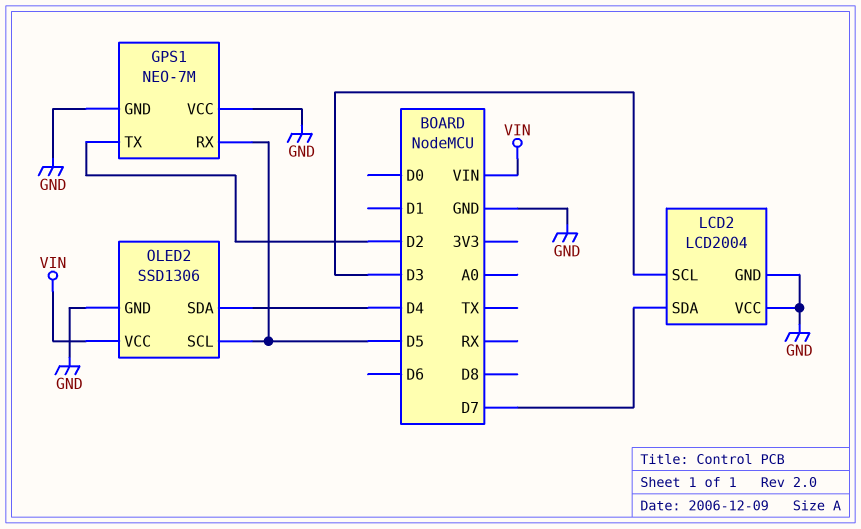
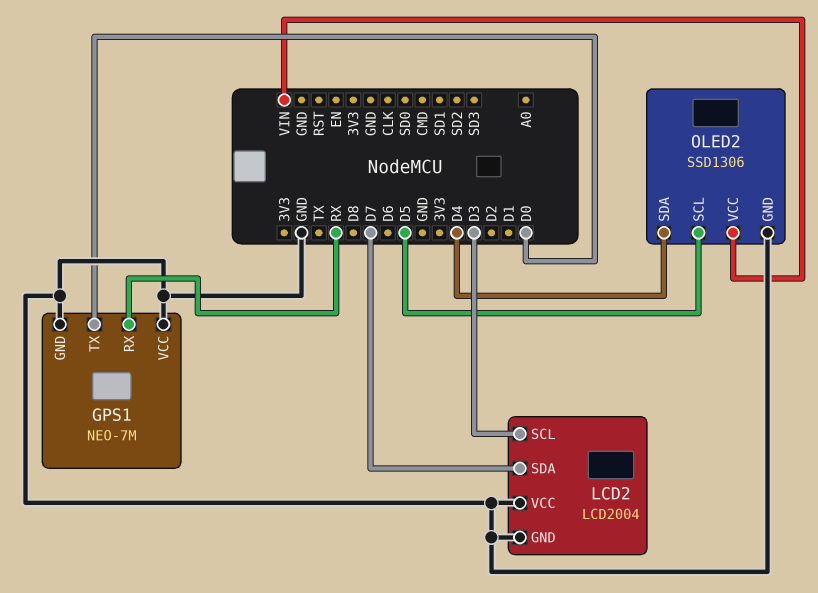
GPS1 pin RX: D5 -> RX
GPS1 pin TX: D2 -> D0

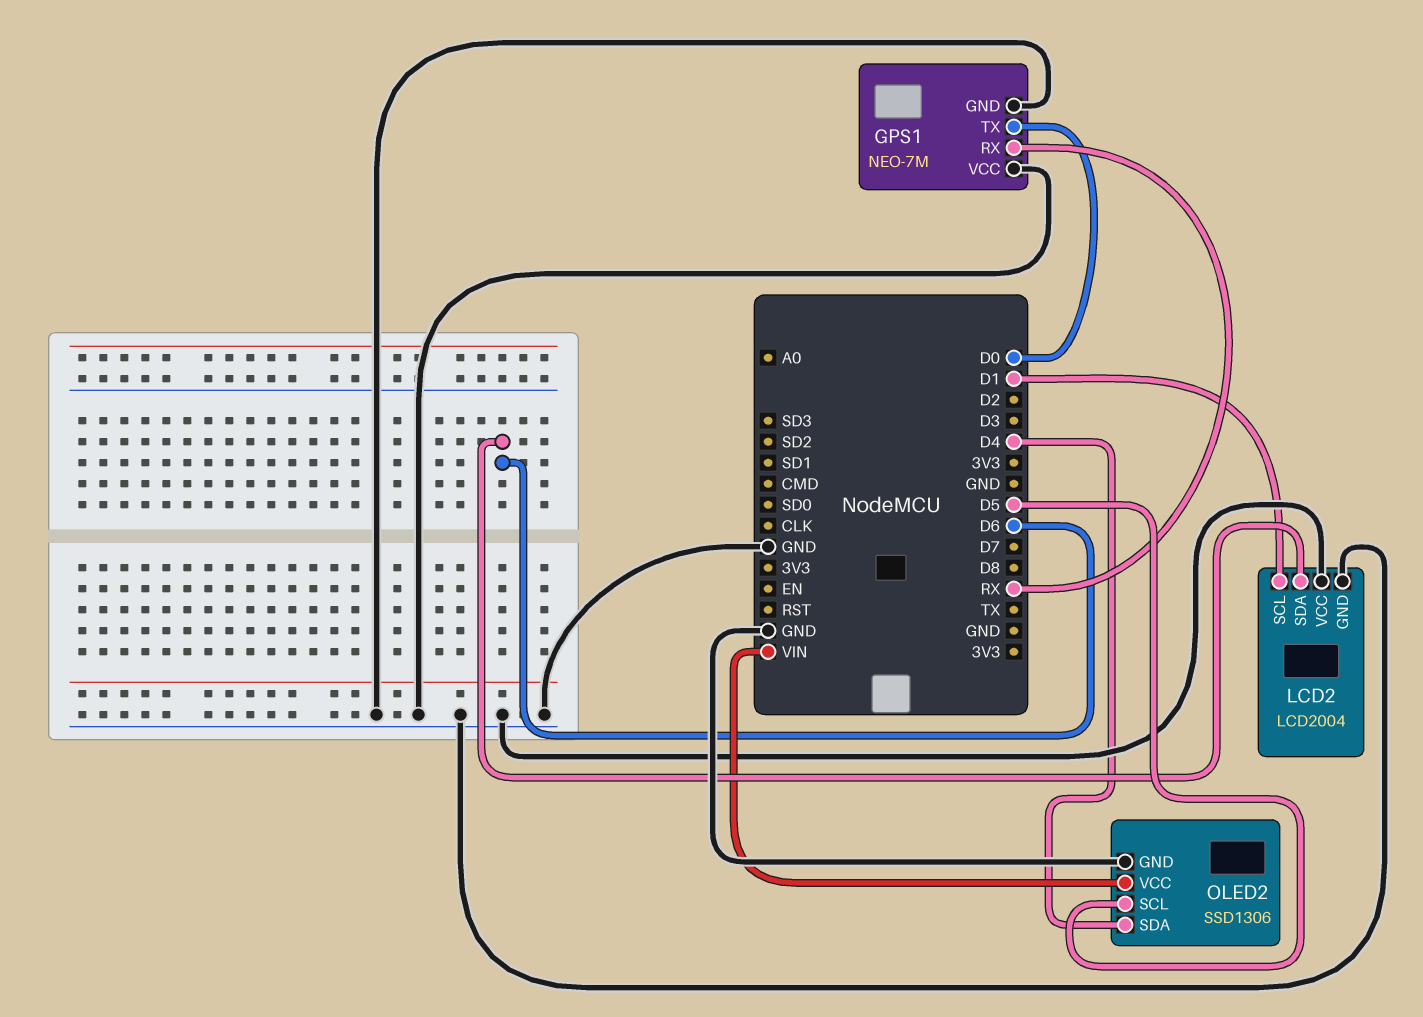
LCD2 pin SCL: D3 -> D1
LCD2 pin SDA: D7 -> D6

